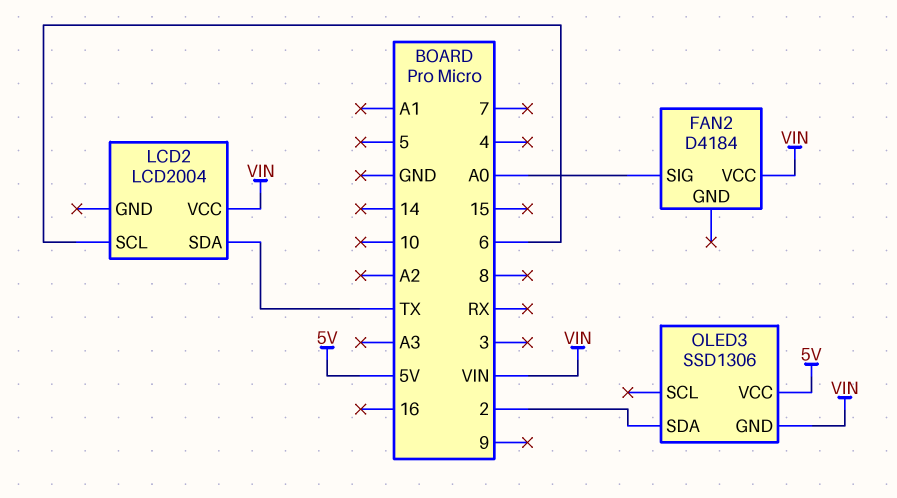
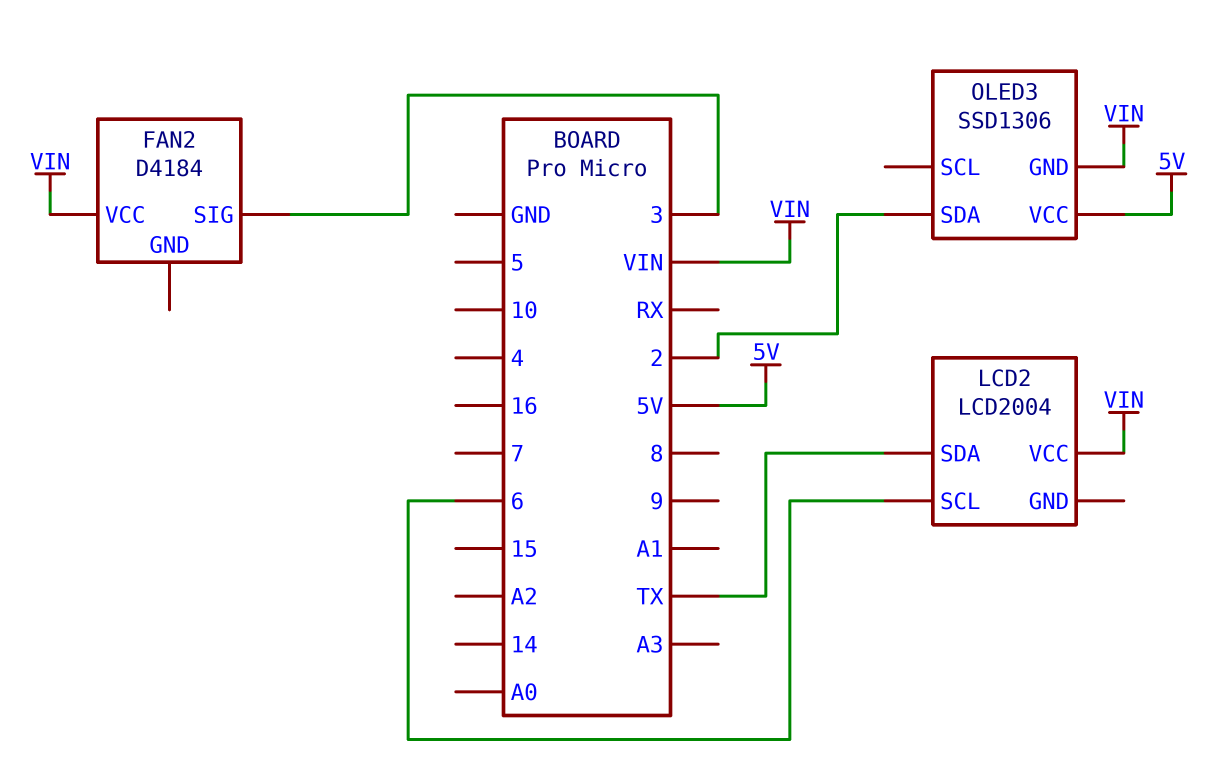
FAN2 pin SIG: A0 -> 3

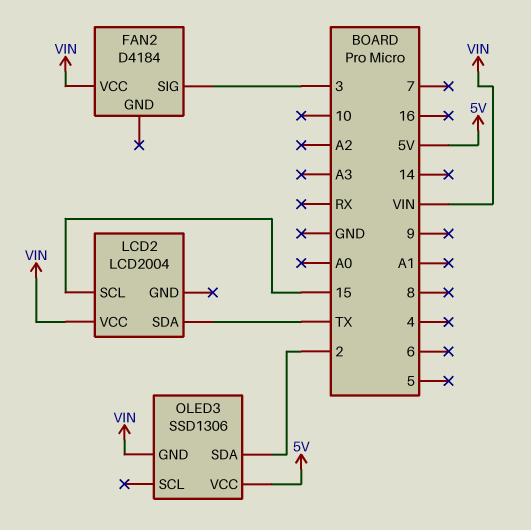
LCD2 pin SCL: 6 -> 15

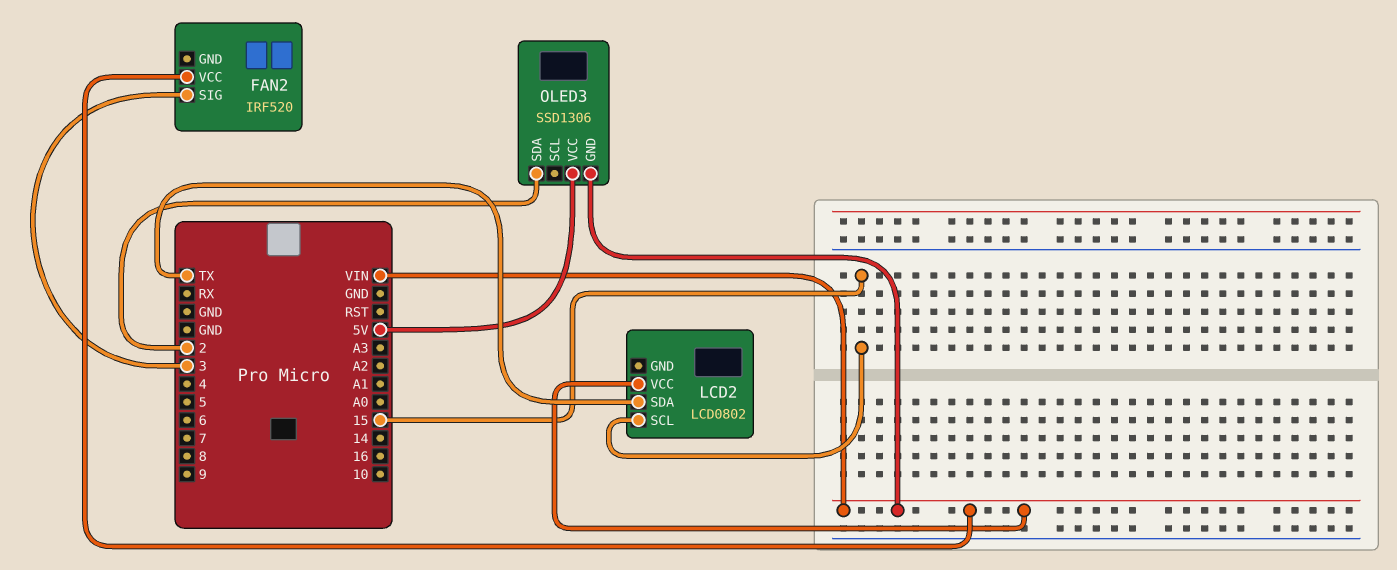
FAN2: D4184 -> IRF520
LCD2: LCD2004 -> LCD0802

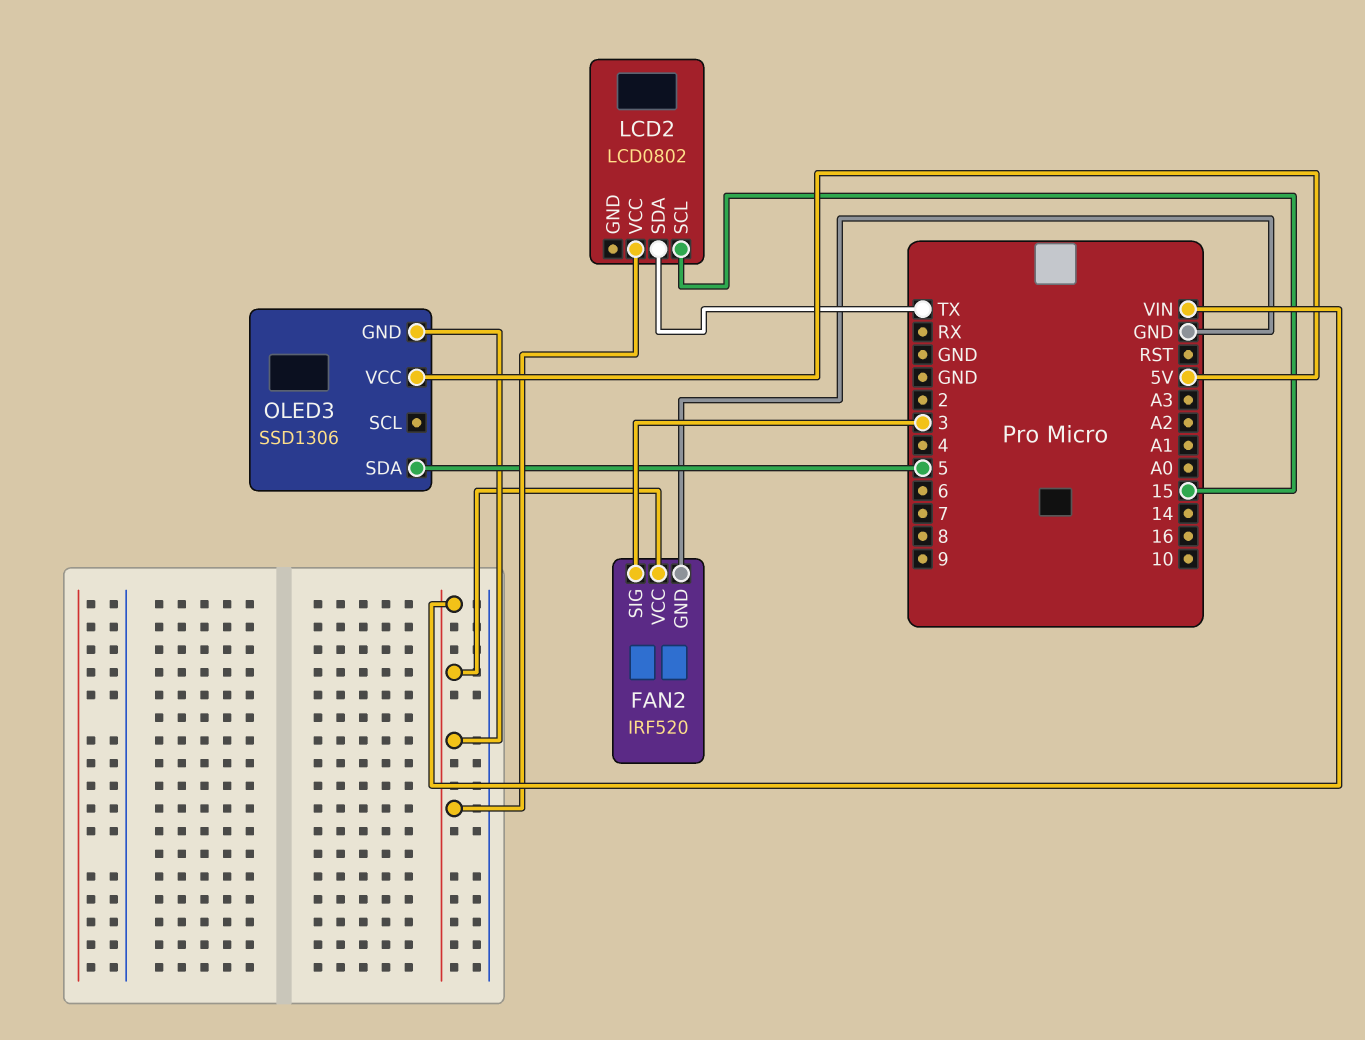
FAN2 pin GND: none -> GND
OLED3 pin SDA: 2 -> 5

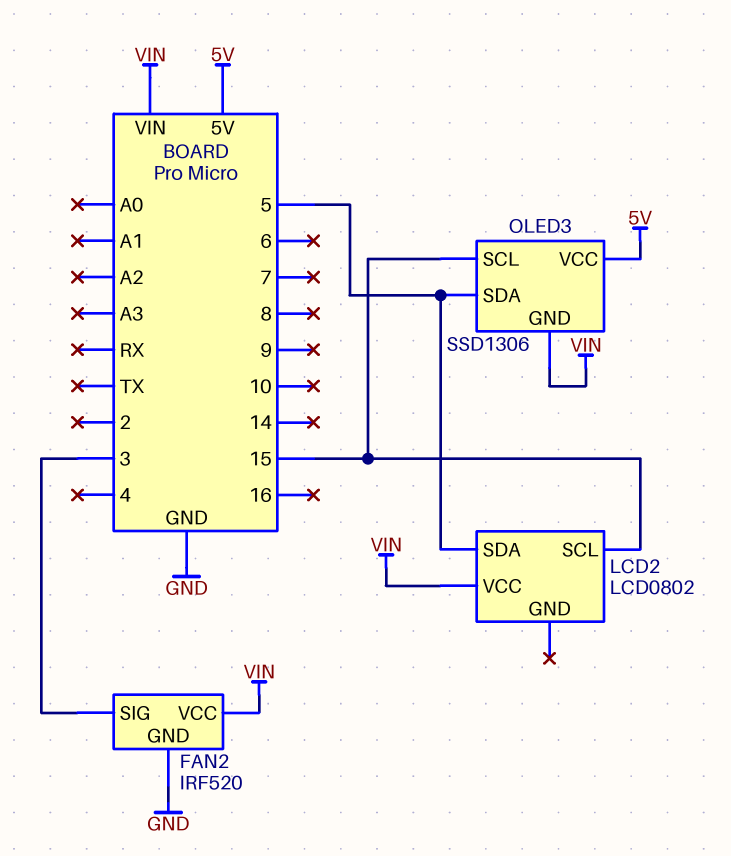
LCD2 pin SDA: TX -> 5
OLED3 pin SCL: none -> 15

